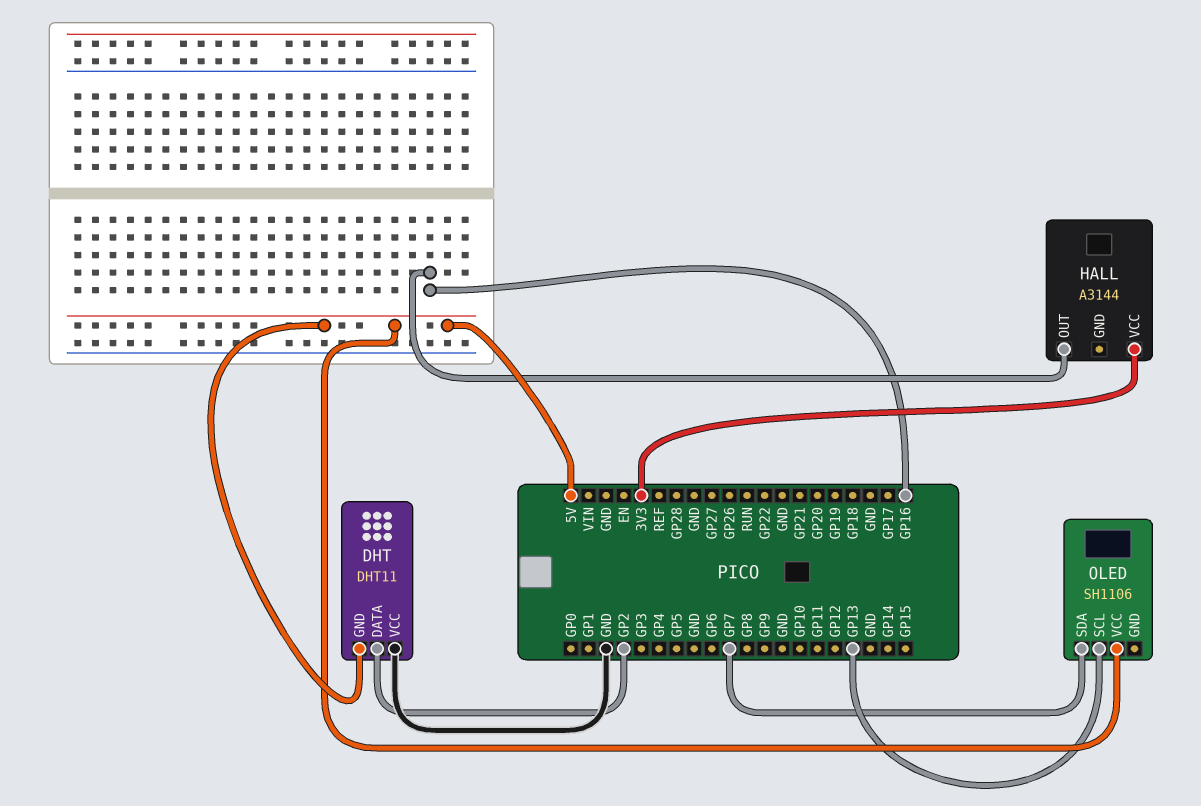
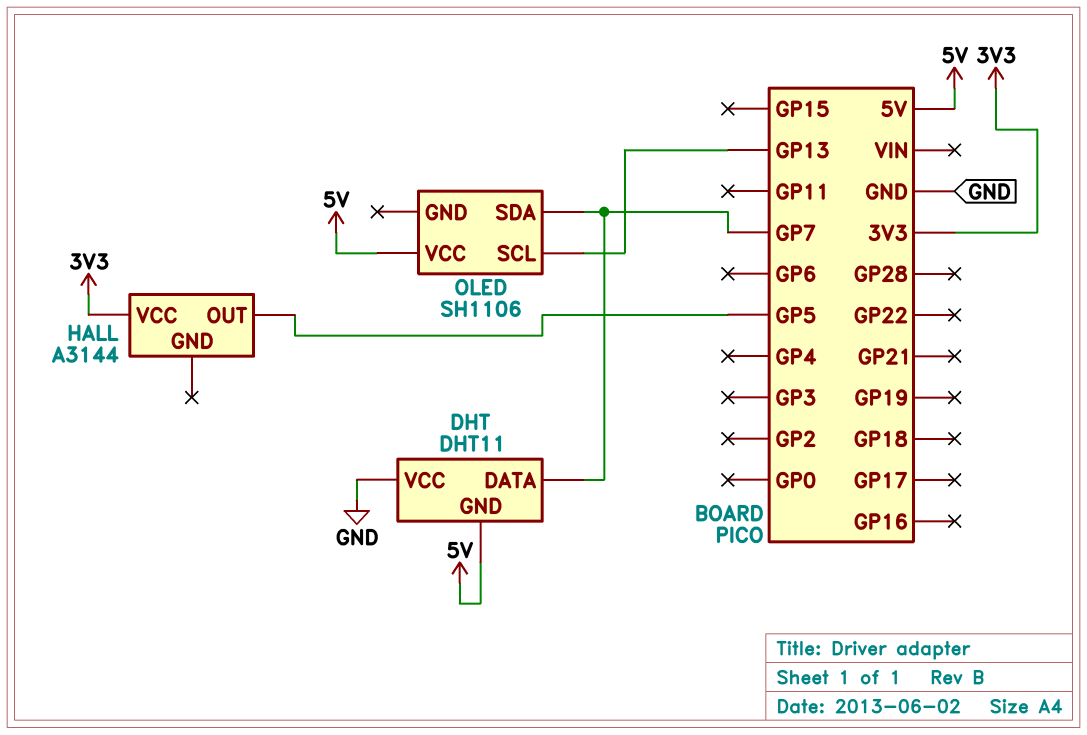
DHT pin DATA: GP2 -> GP7
HALL pin OUT: GP16 -> GP5

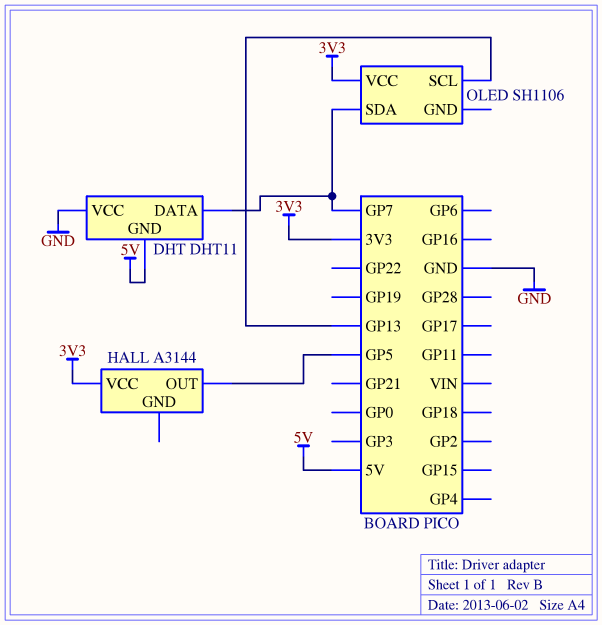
OLED pin VCC: 5V -> 3V3

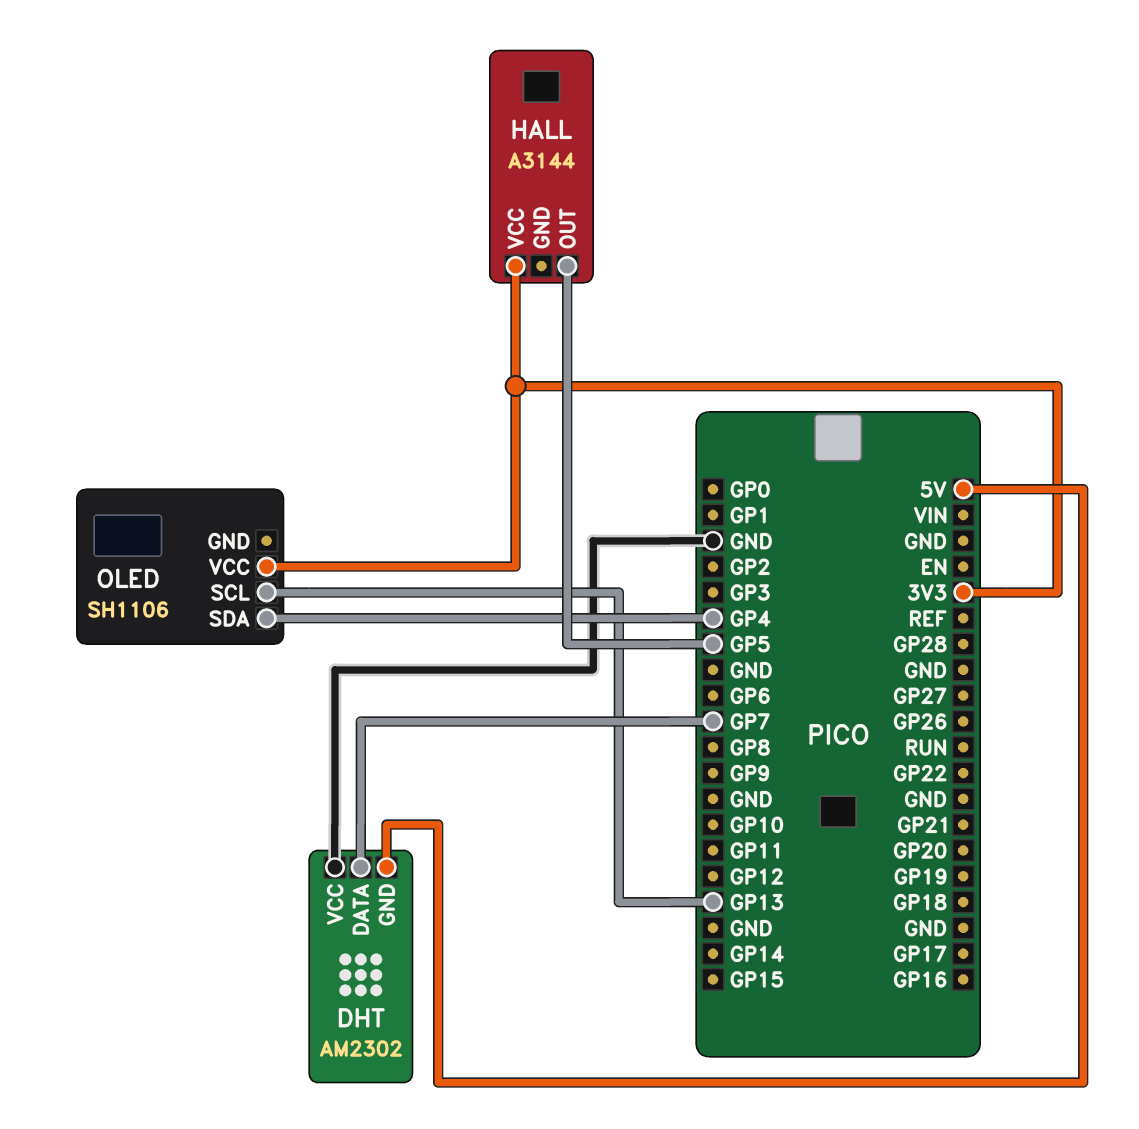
DHT: DHT11 -> AM2302
OLED pin SDA: GP7 -> GP4

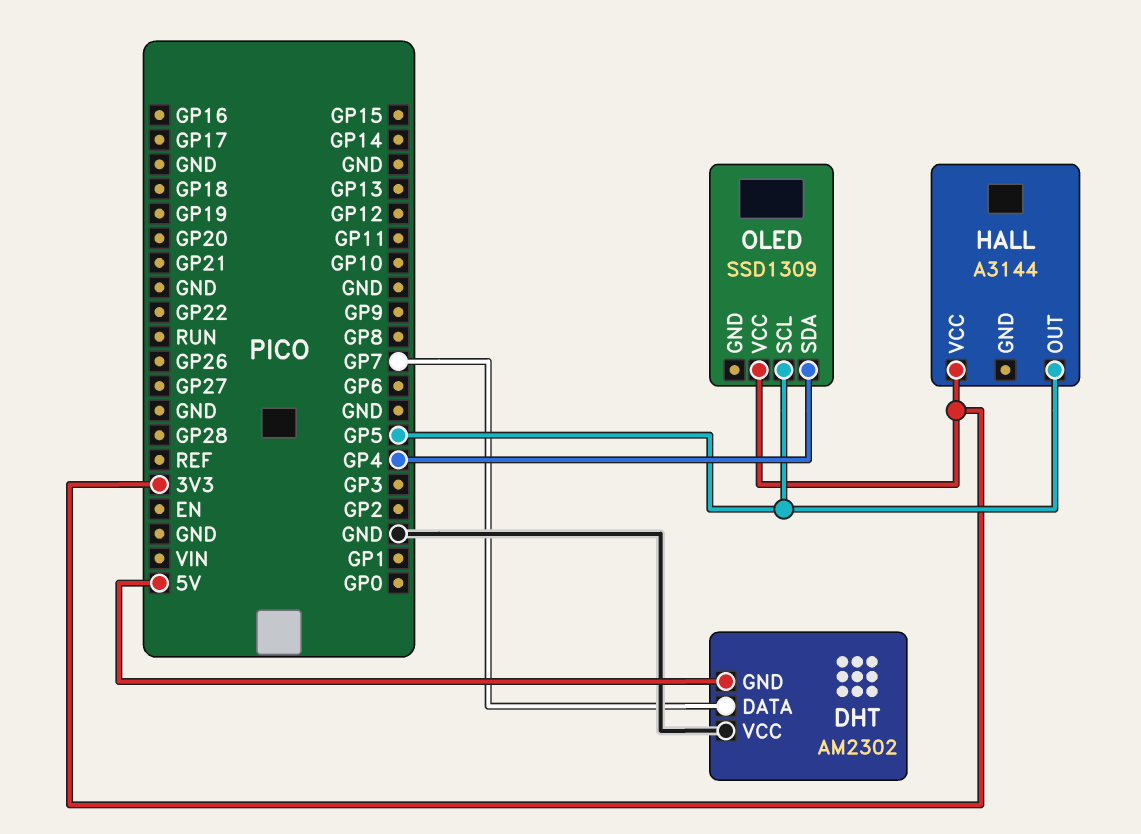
OLED: SH1106 -> SSD1309
OLED pin SCL: GP13 -> GP5

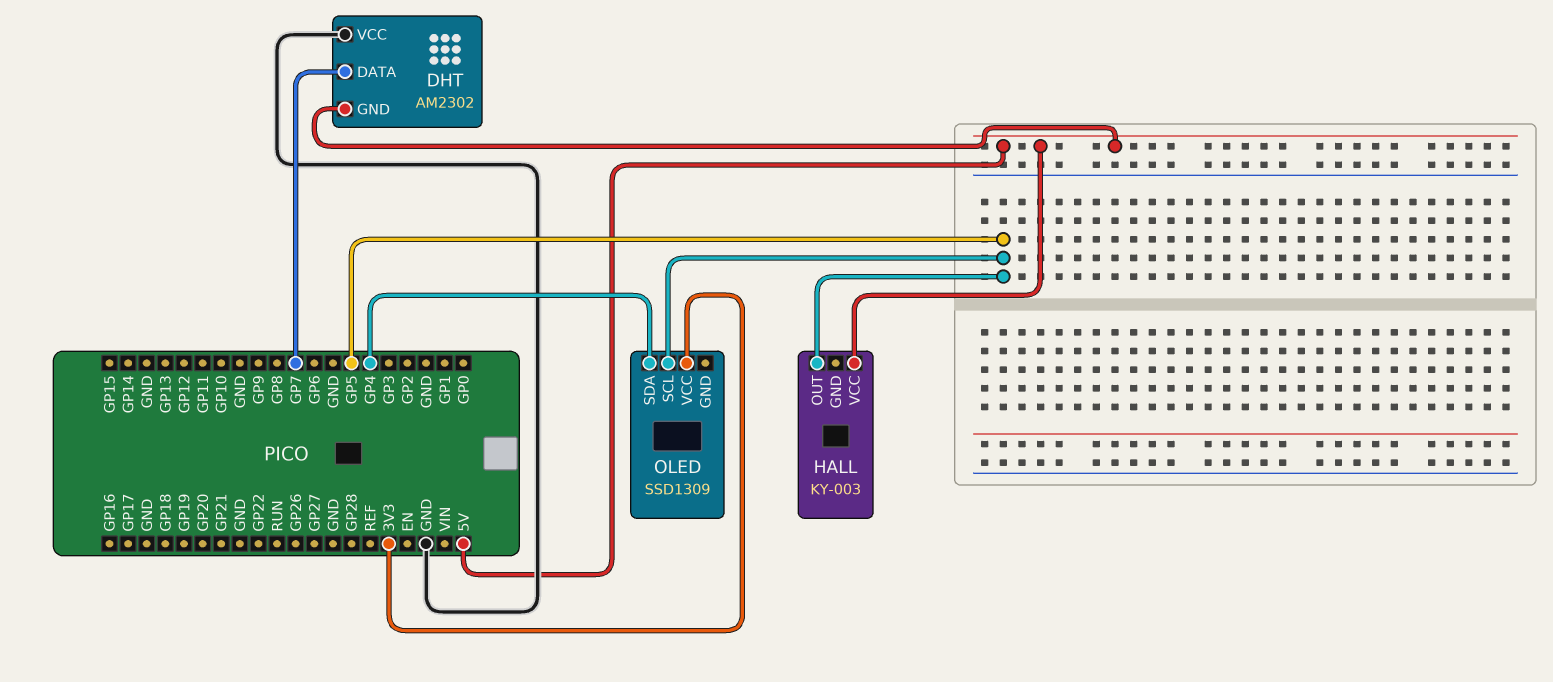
HALL: A3144 -> KY-003
HALL pin VCC: 3V3 -> 5V

